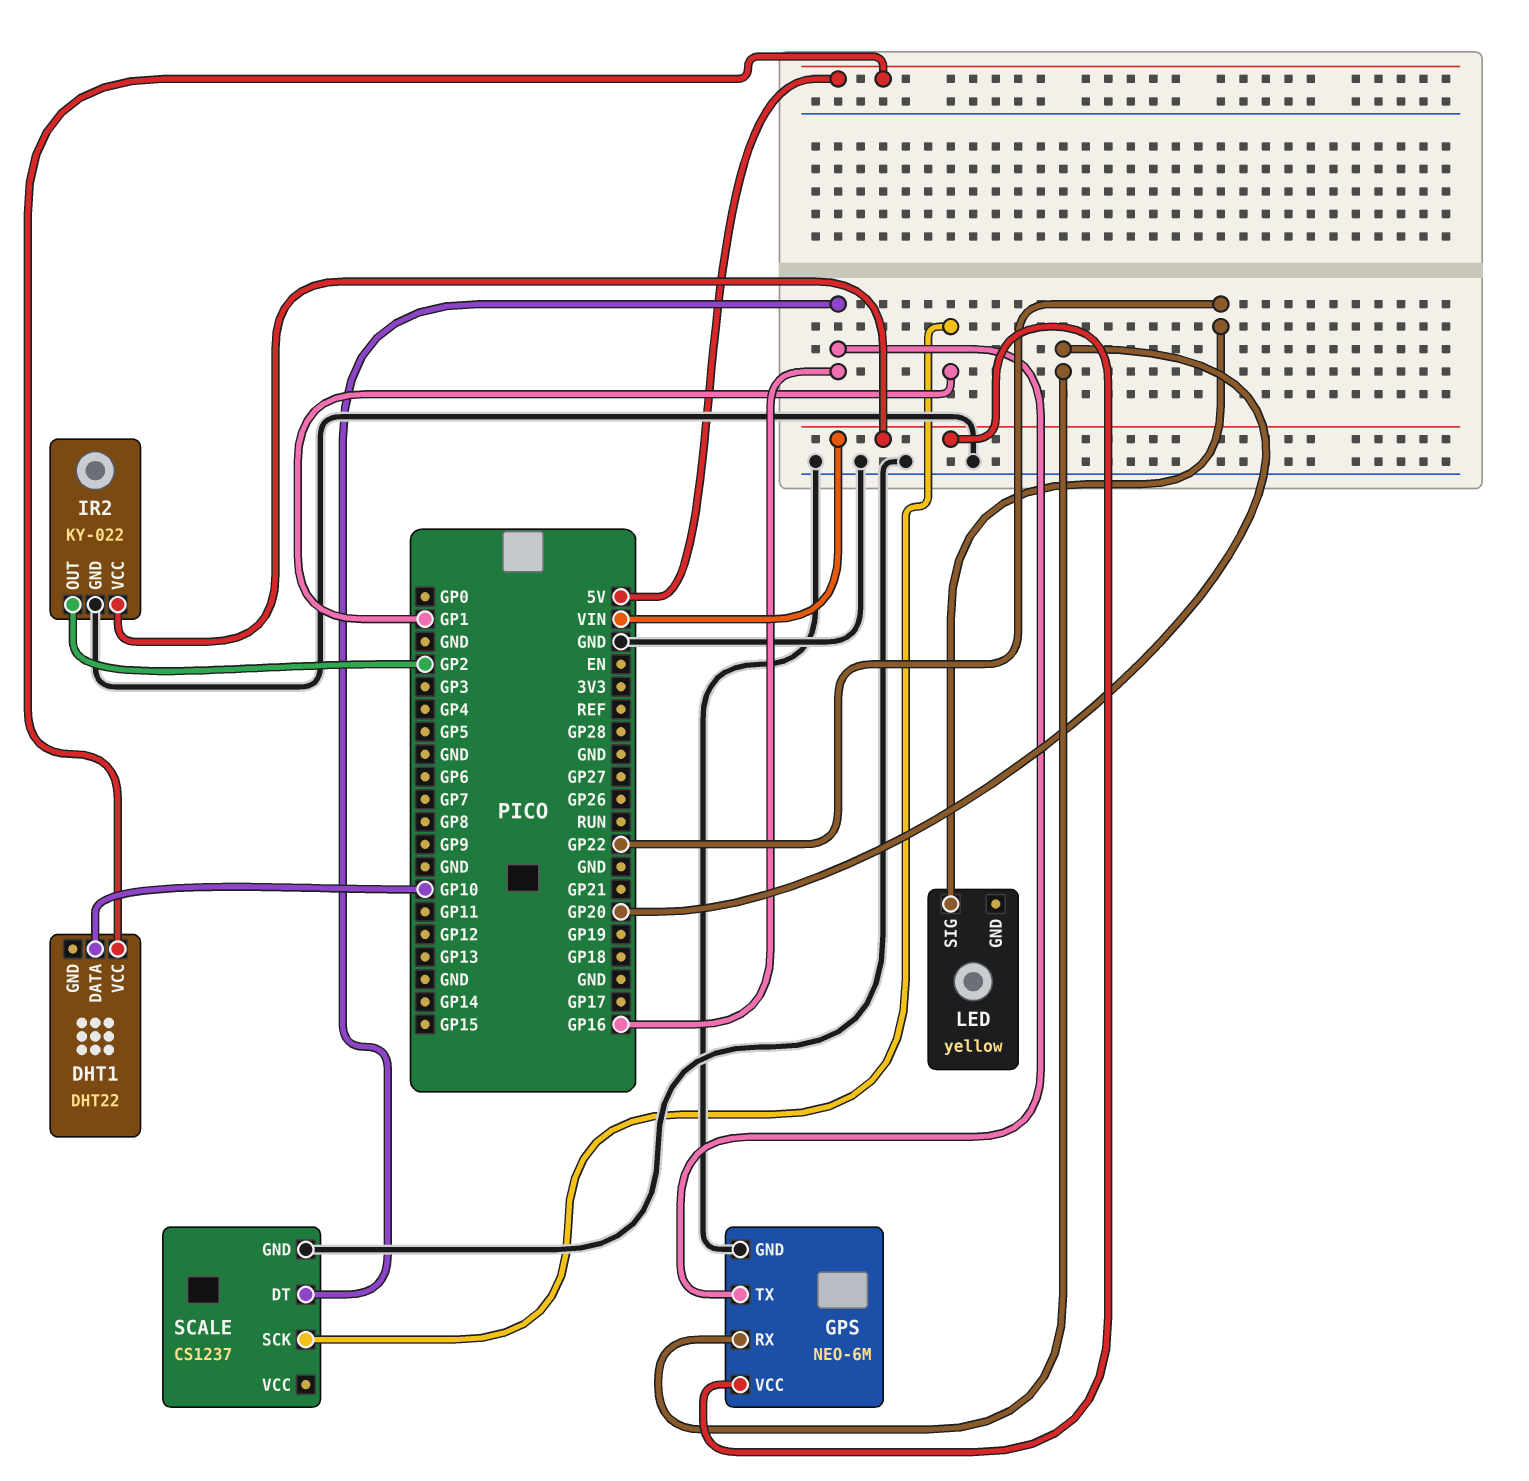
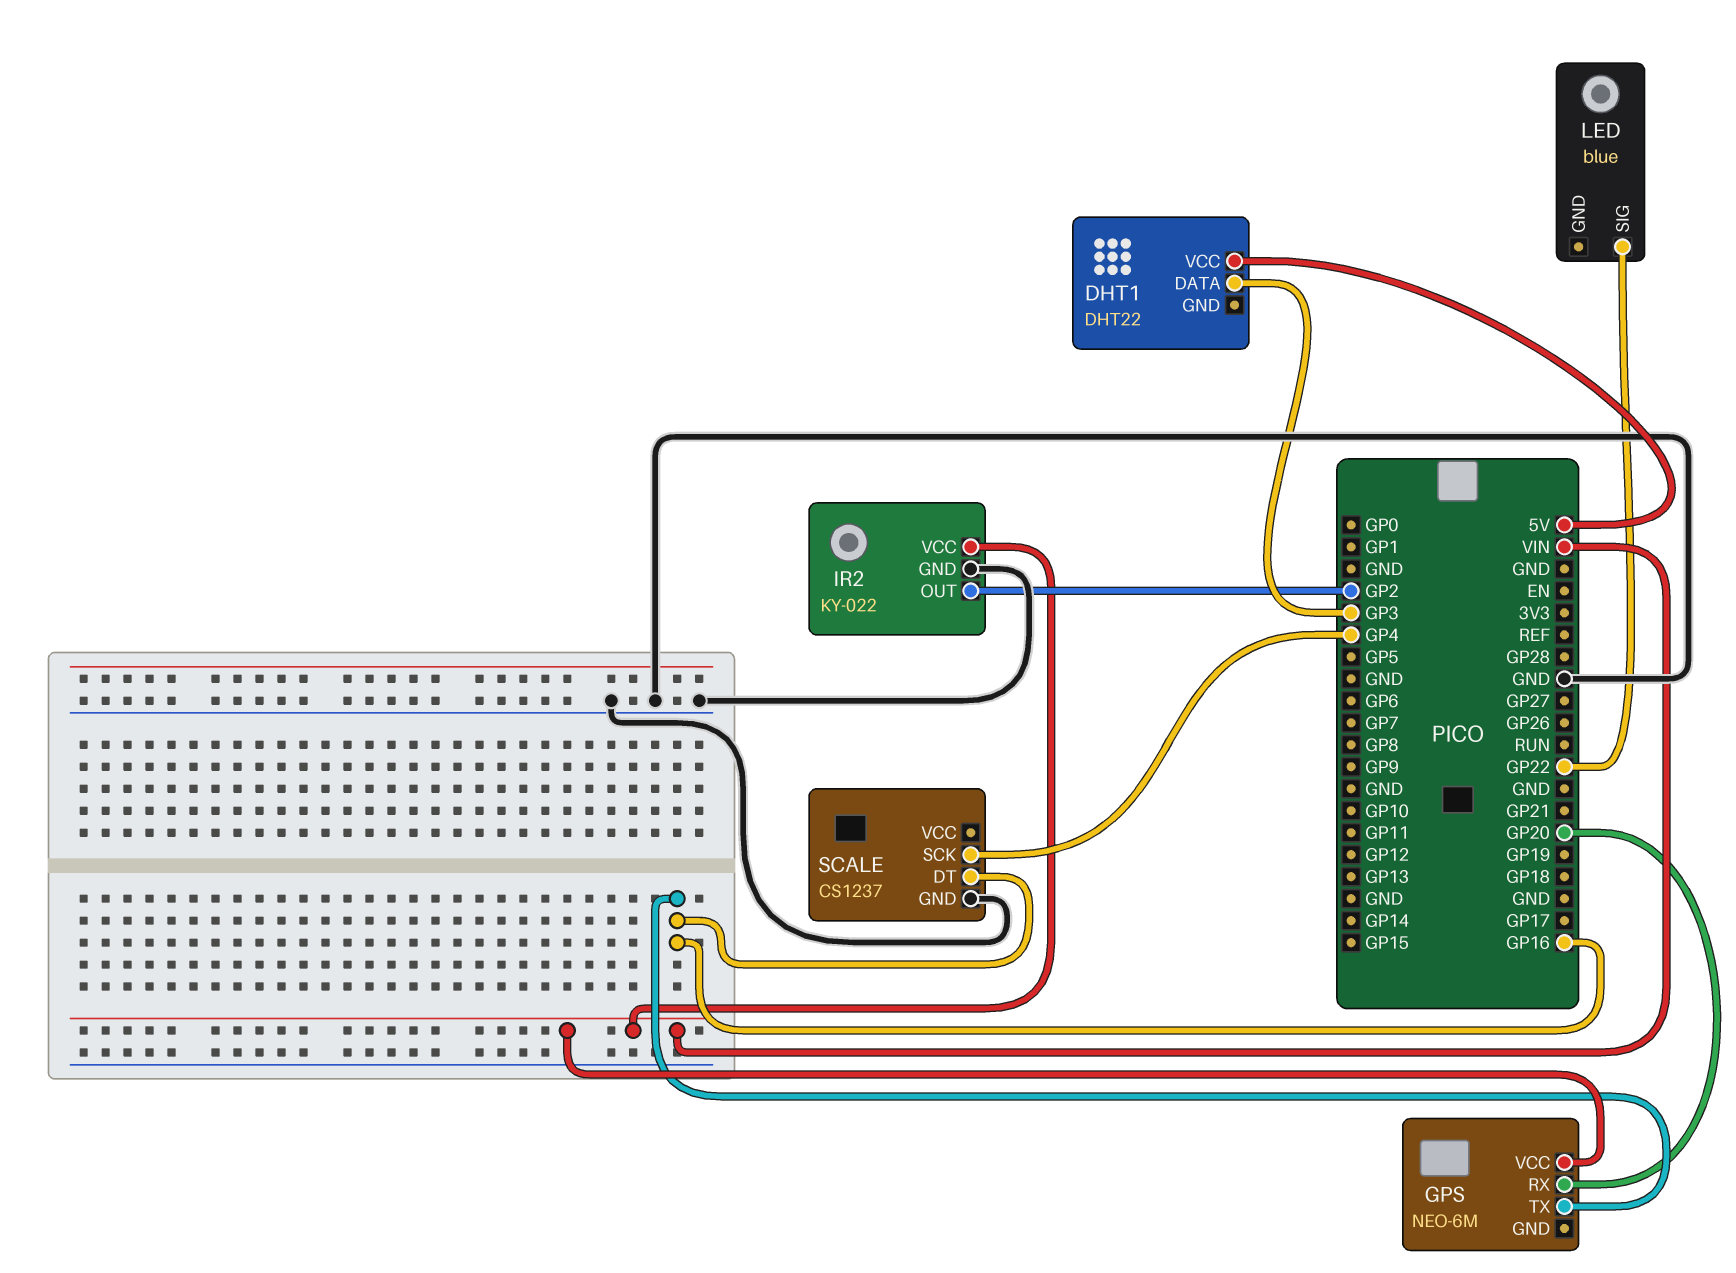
DHT1 pin DATA: GP10 -> GP3
GPS pin GND: GND -> none
LED: yellow -> blue
SCALE pin SCK: GP1 -> GP4

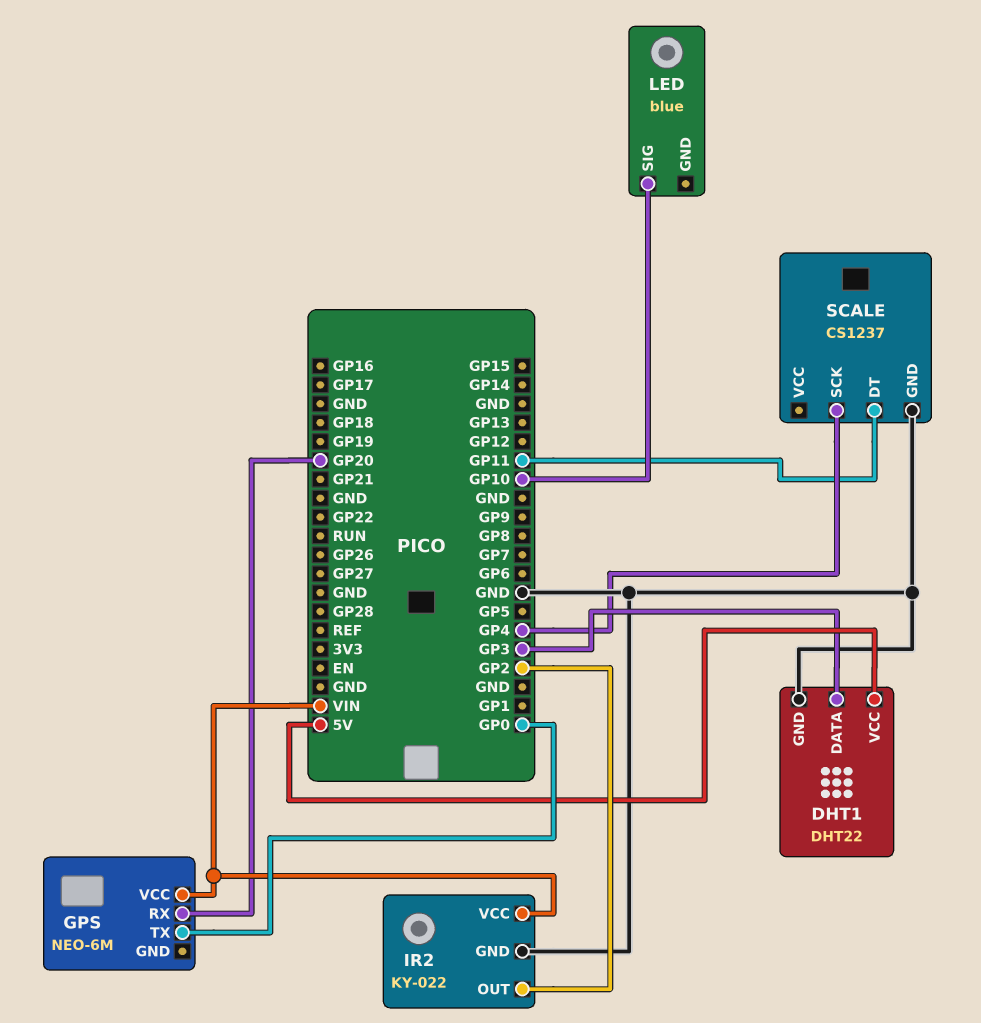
DHT1 pin GND: none -> GND
GPS pin TX: GP16 -> GP0
LED pin SIG: GP22 -> GP10
SCALE pin DT: GP16 -> GP11

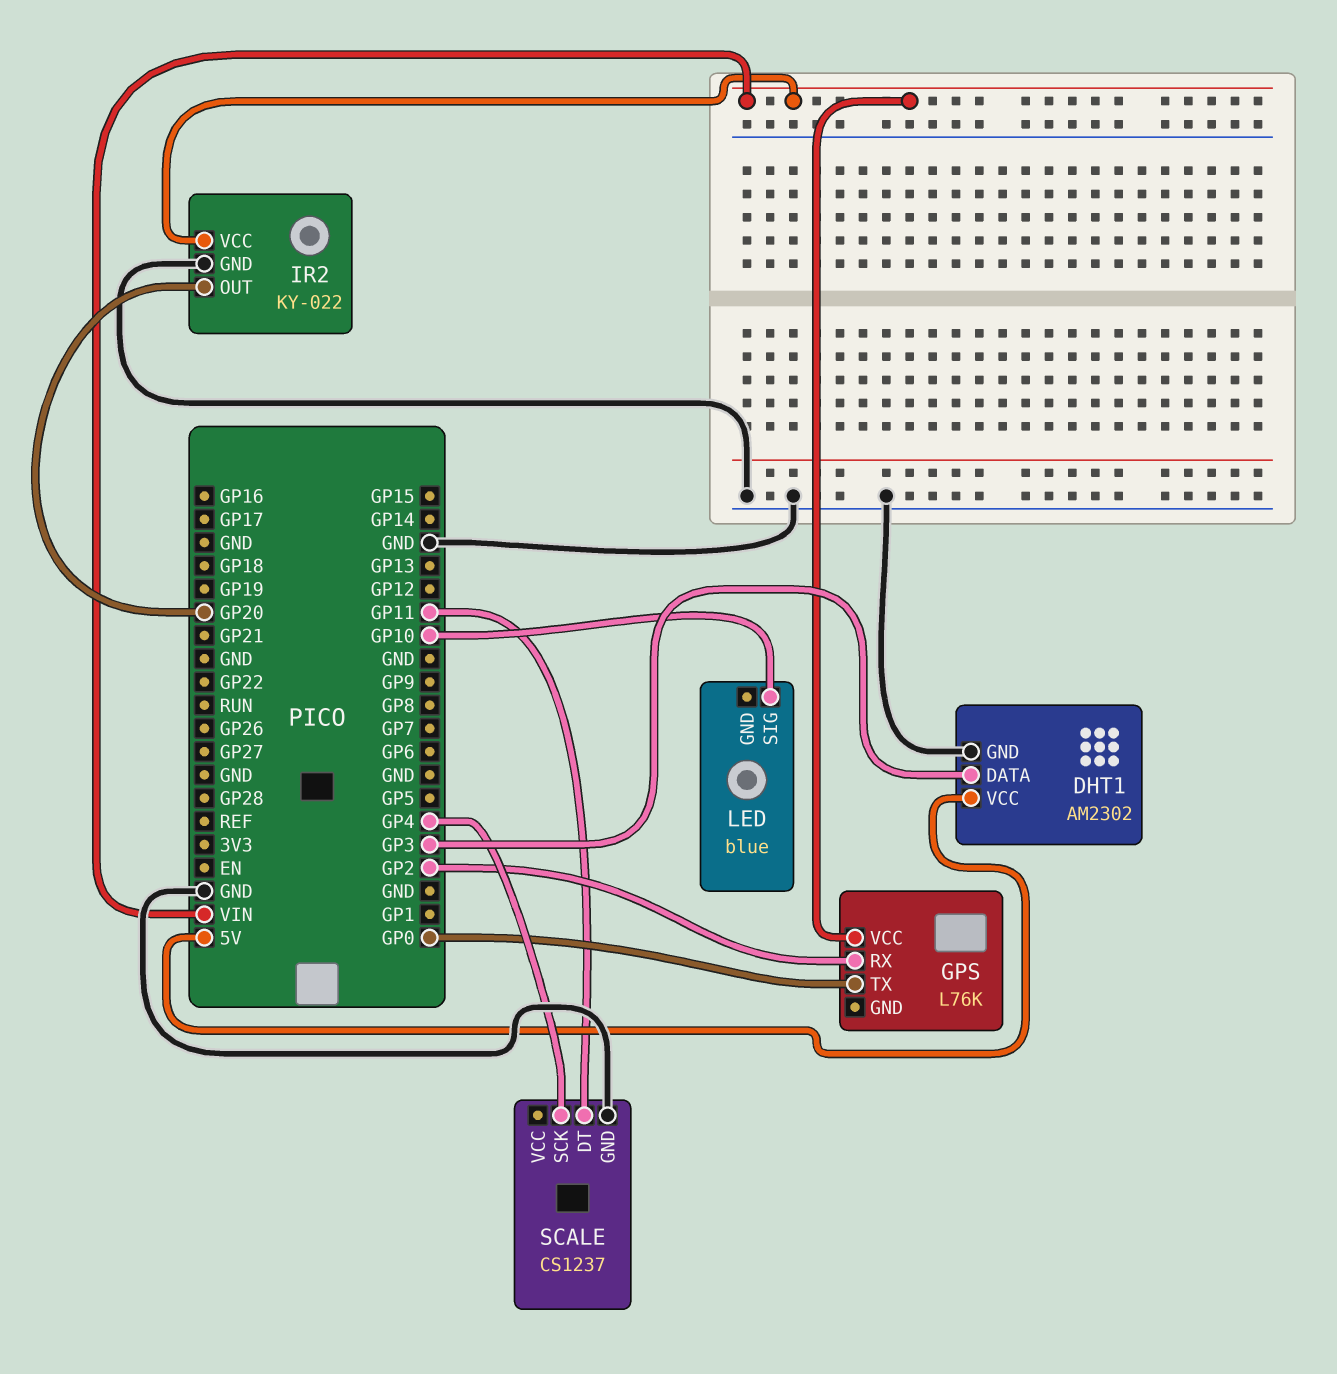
DHT1: DHT22 -> AM2302
GPS: NEO-6M -> L76K
GPS pin RX: GP20 -> GP2
IR2 pin OUT: GP2 -> GP20

